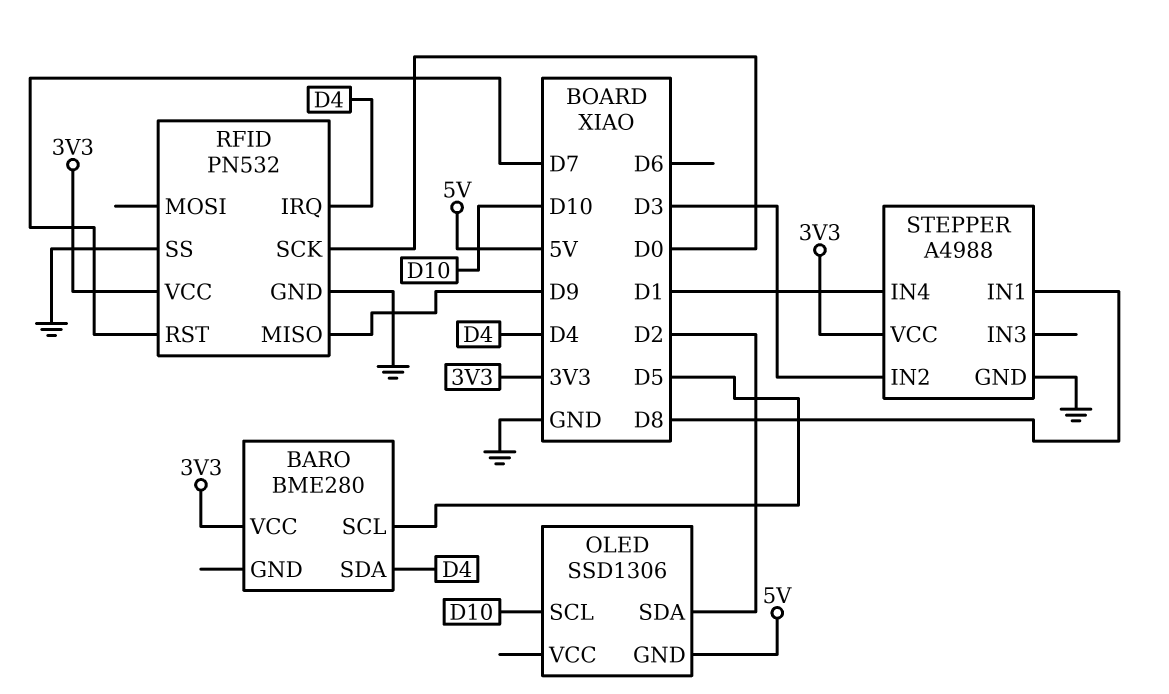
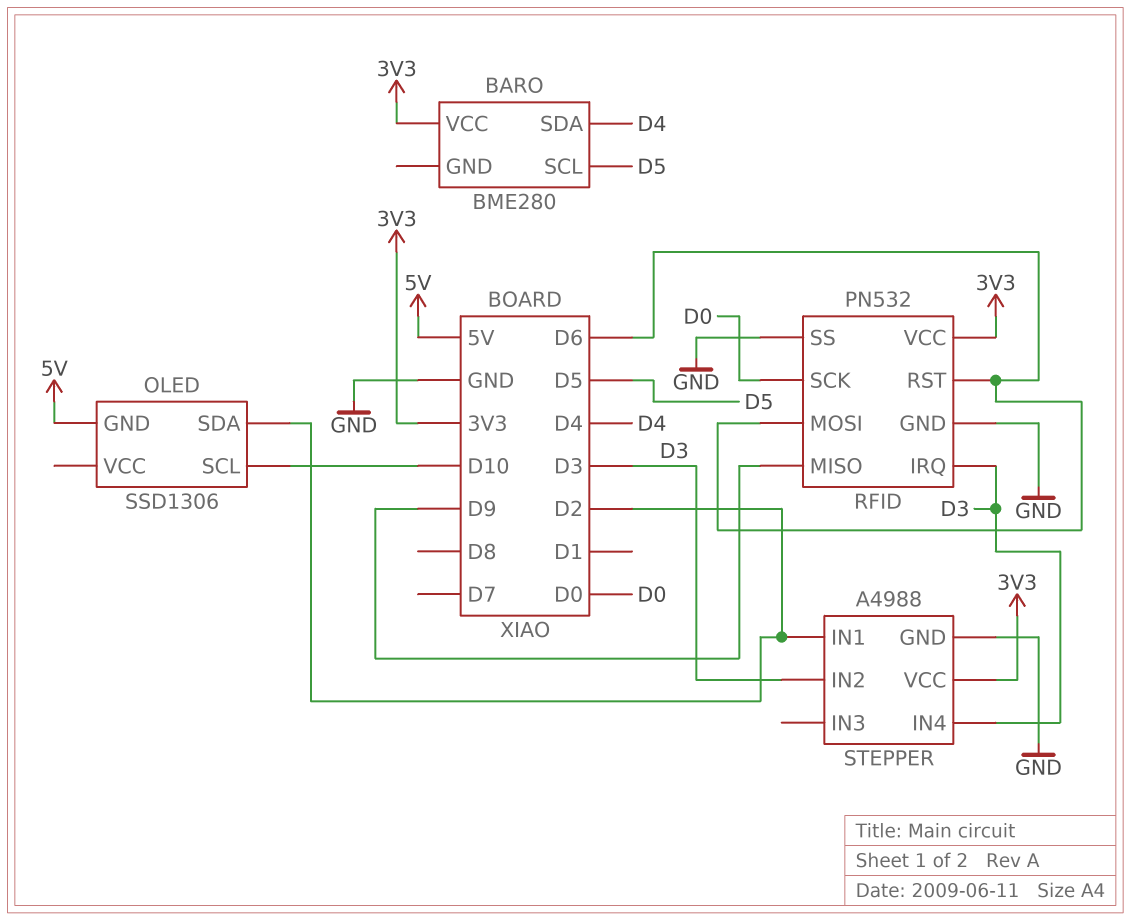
RFID pin IRQ: D4 -> D3
RFID pin MOSI: none -> D6
RFID pin RST: D7 -> D6
STEPPER pin IN1: D8 -> D2
STEPPER pin IN4: D1 -> D3

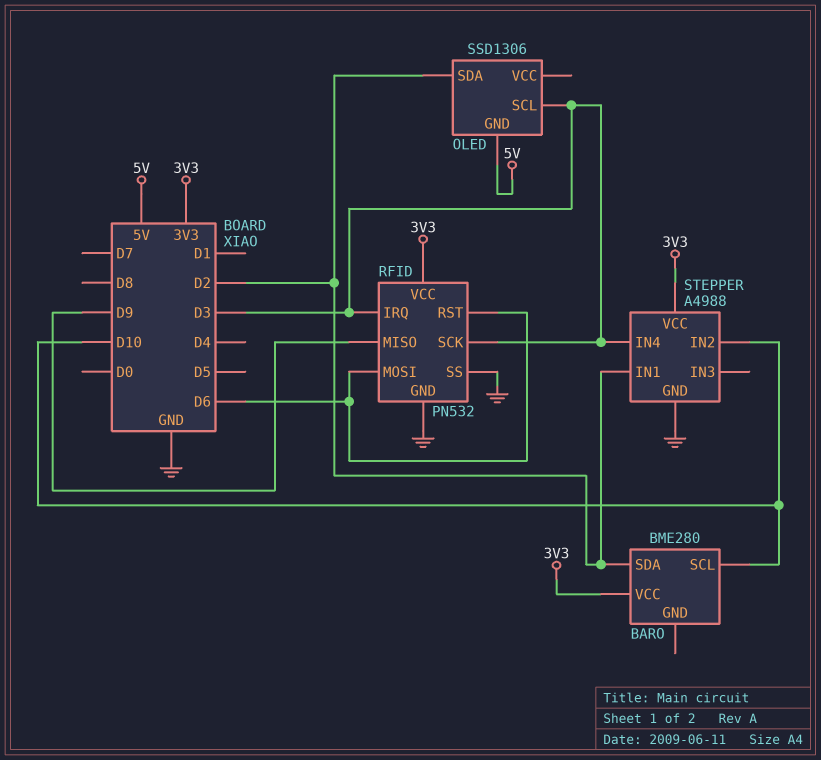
BARO pin SCL: D5 -> D10
BARO pin SDA: D4 -> D2
OLED pin SCL: D10 -> D3
RFID pin SCK: D0 -> D3
STEPPER pin IN2: D3 -> D10

